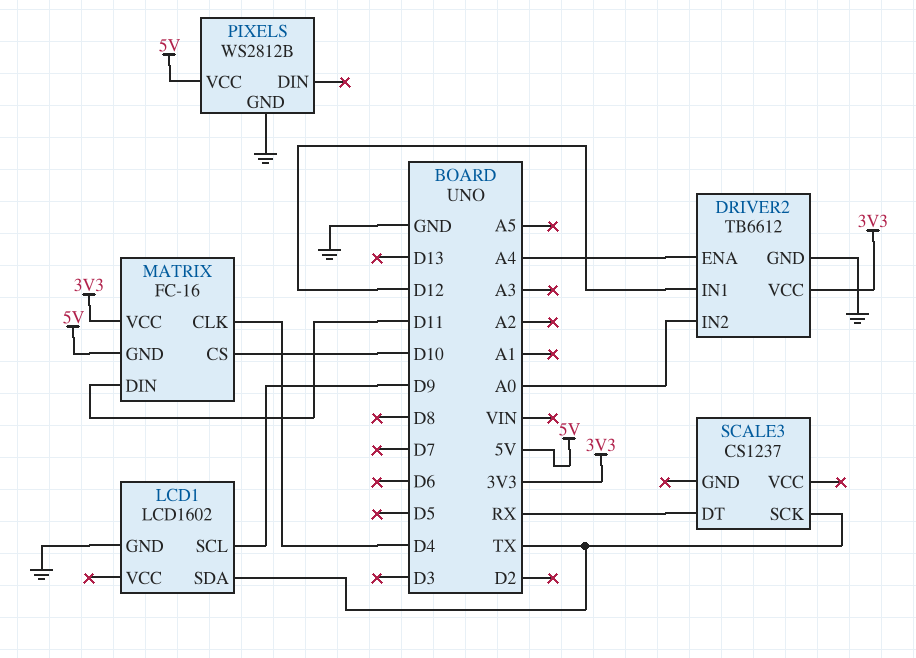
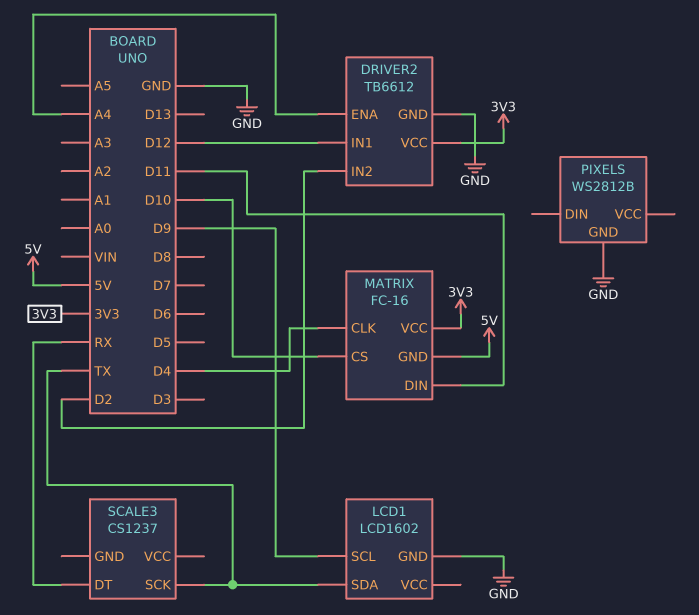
DRIVER2 pin IN2: A0 -> D2
PIXELS pin VCC: 5V -> none

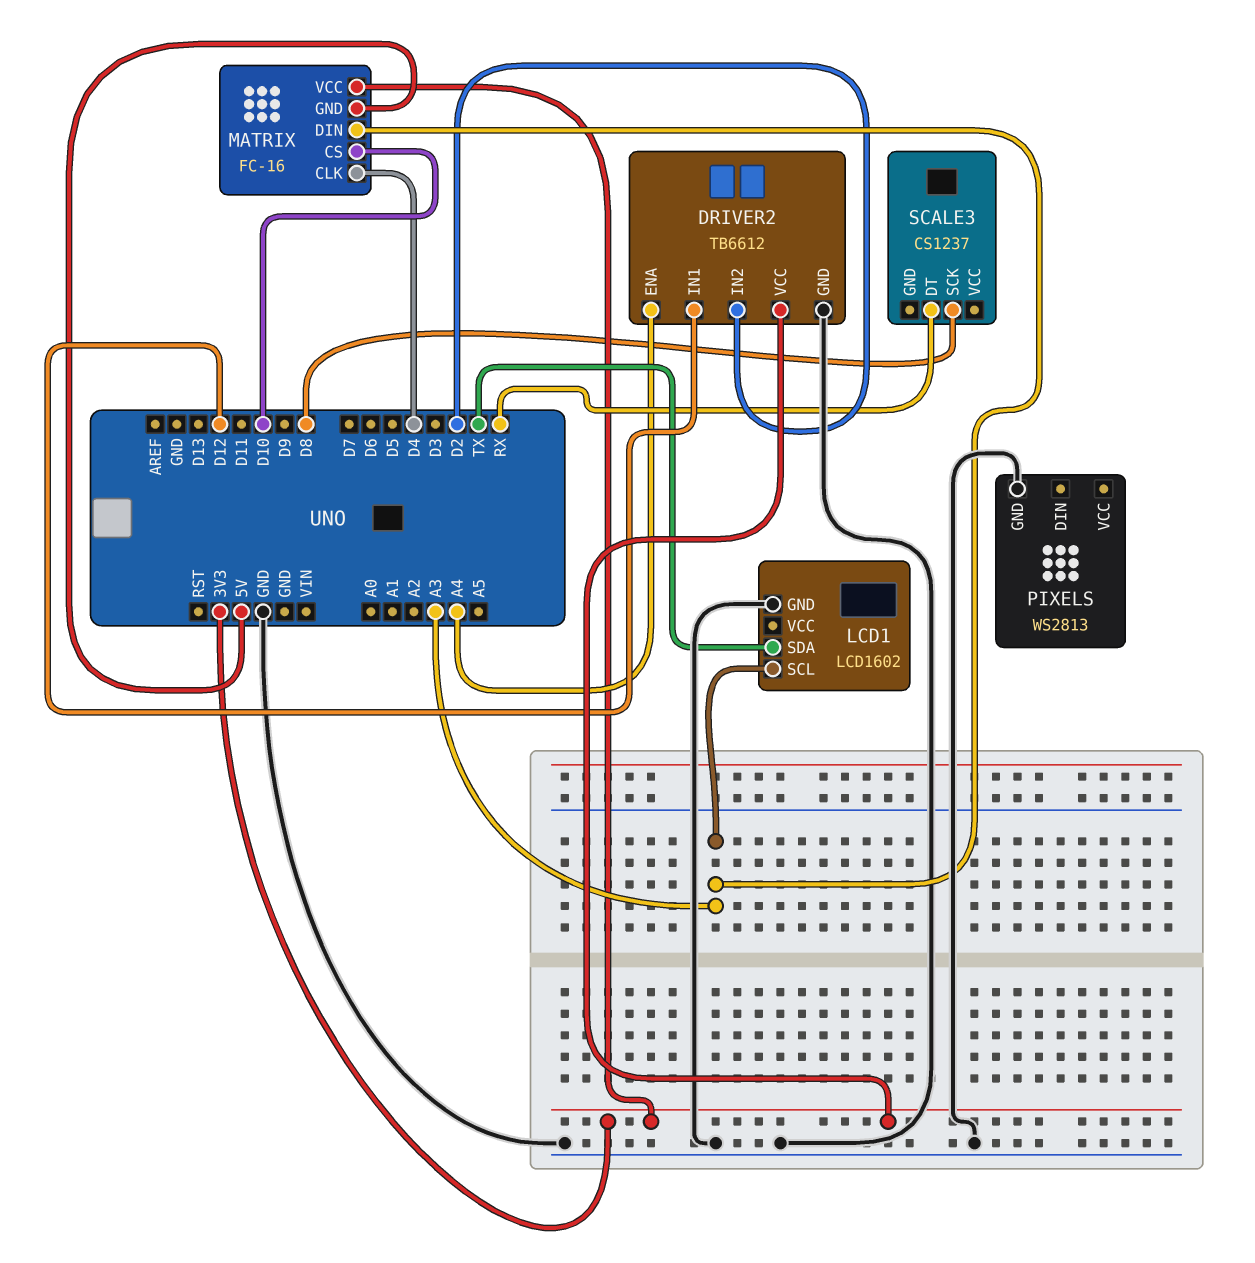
LCD1 pin SCL: D9 -> A3
MATRIX pin DIN: D11 -> A3
PIXELS: WS2812B -> WS2813
SCALE3 pin SCK: TX -> D8

